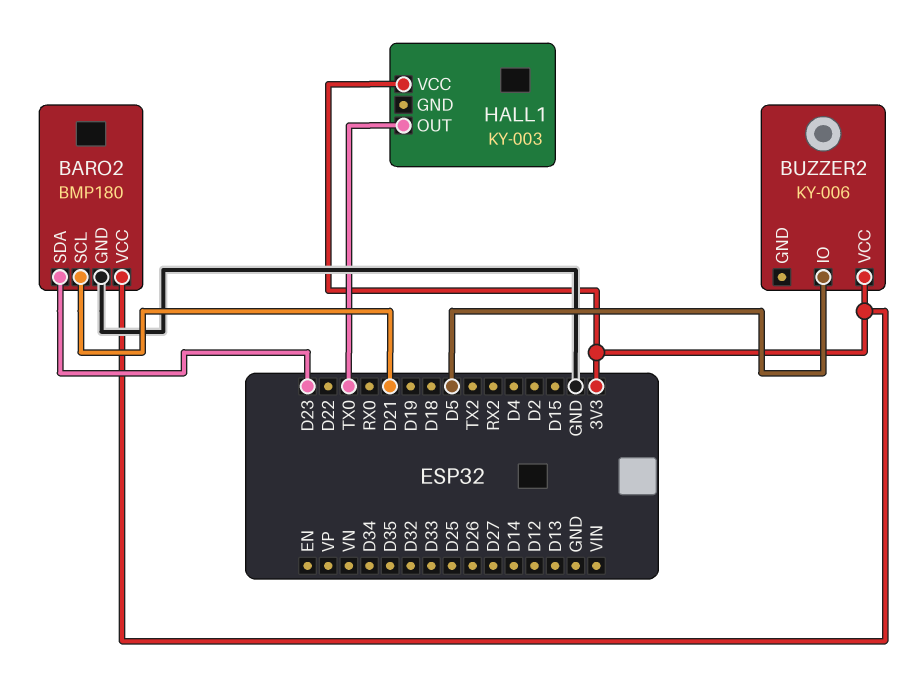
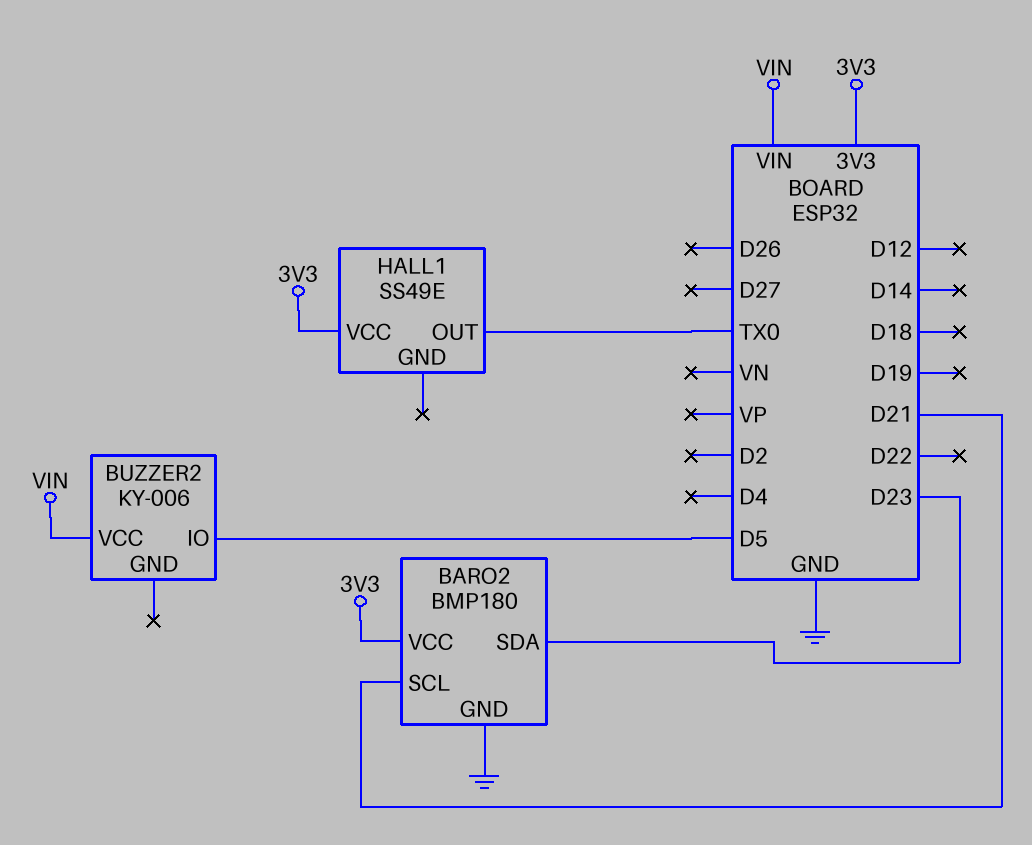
BUZZER2 pin VCC: 3V3 -> VIN
HALL1: KY-003 -> SS49E

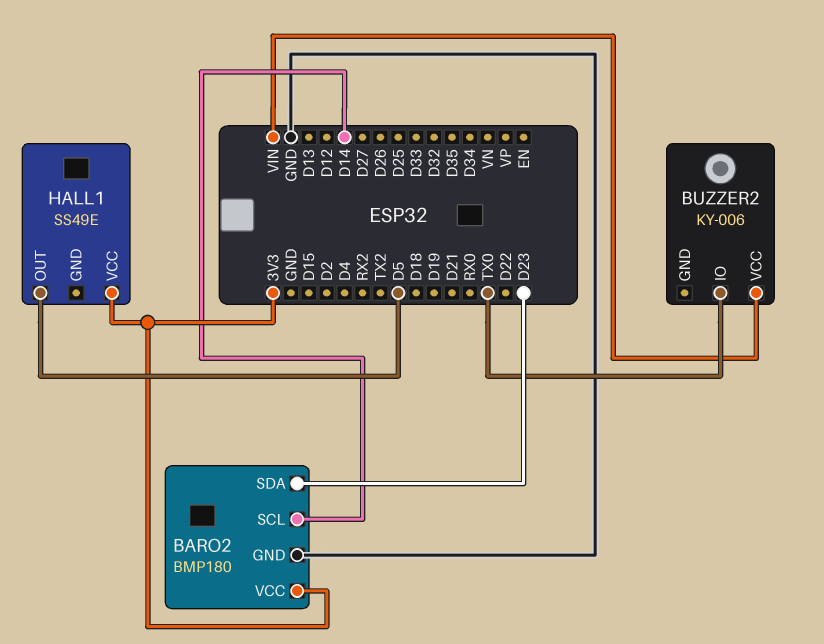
BARO2 pin SCL: D21 -> D14
BUZZER2 pin IO: D5 -> TX0
HALL1 pin OUT: TX0 -> D5

